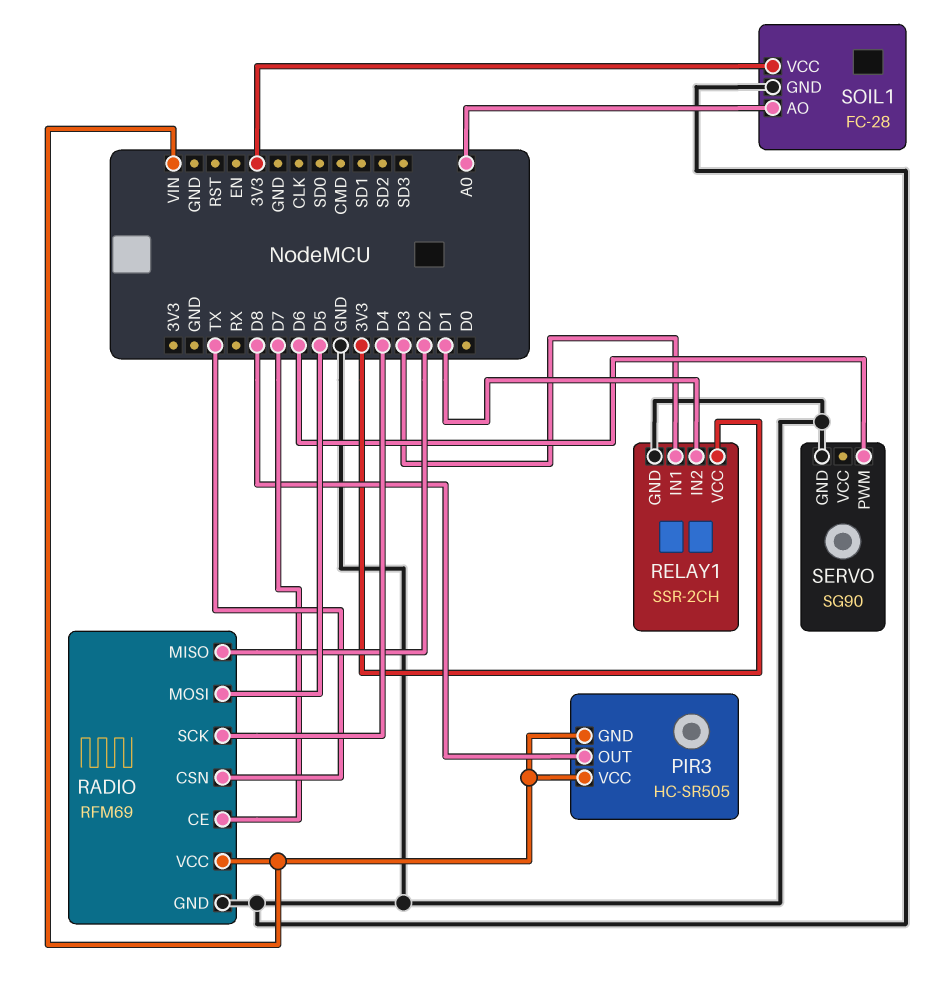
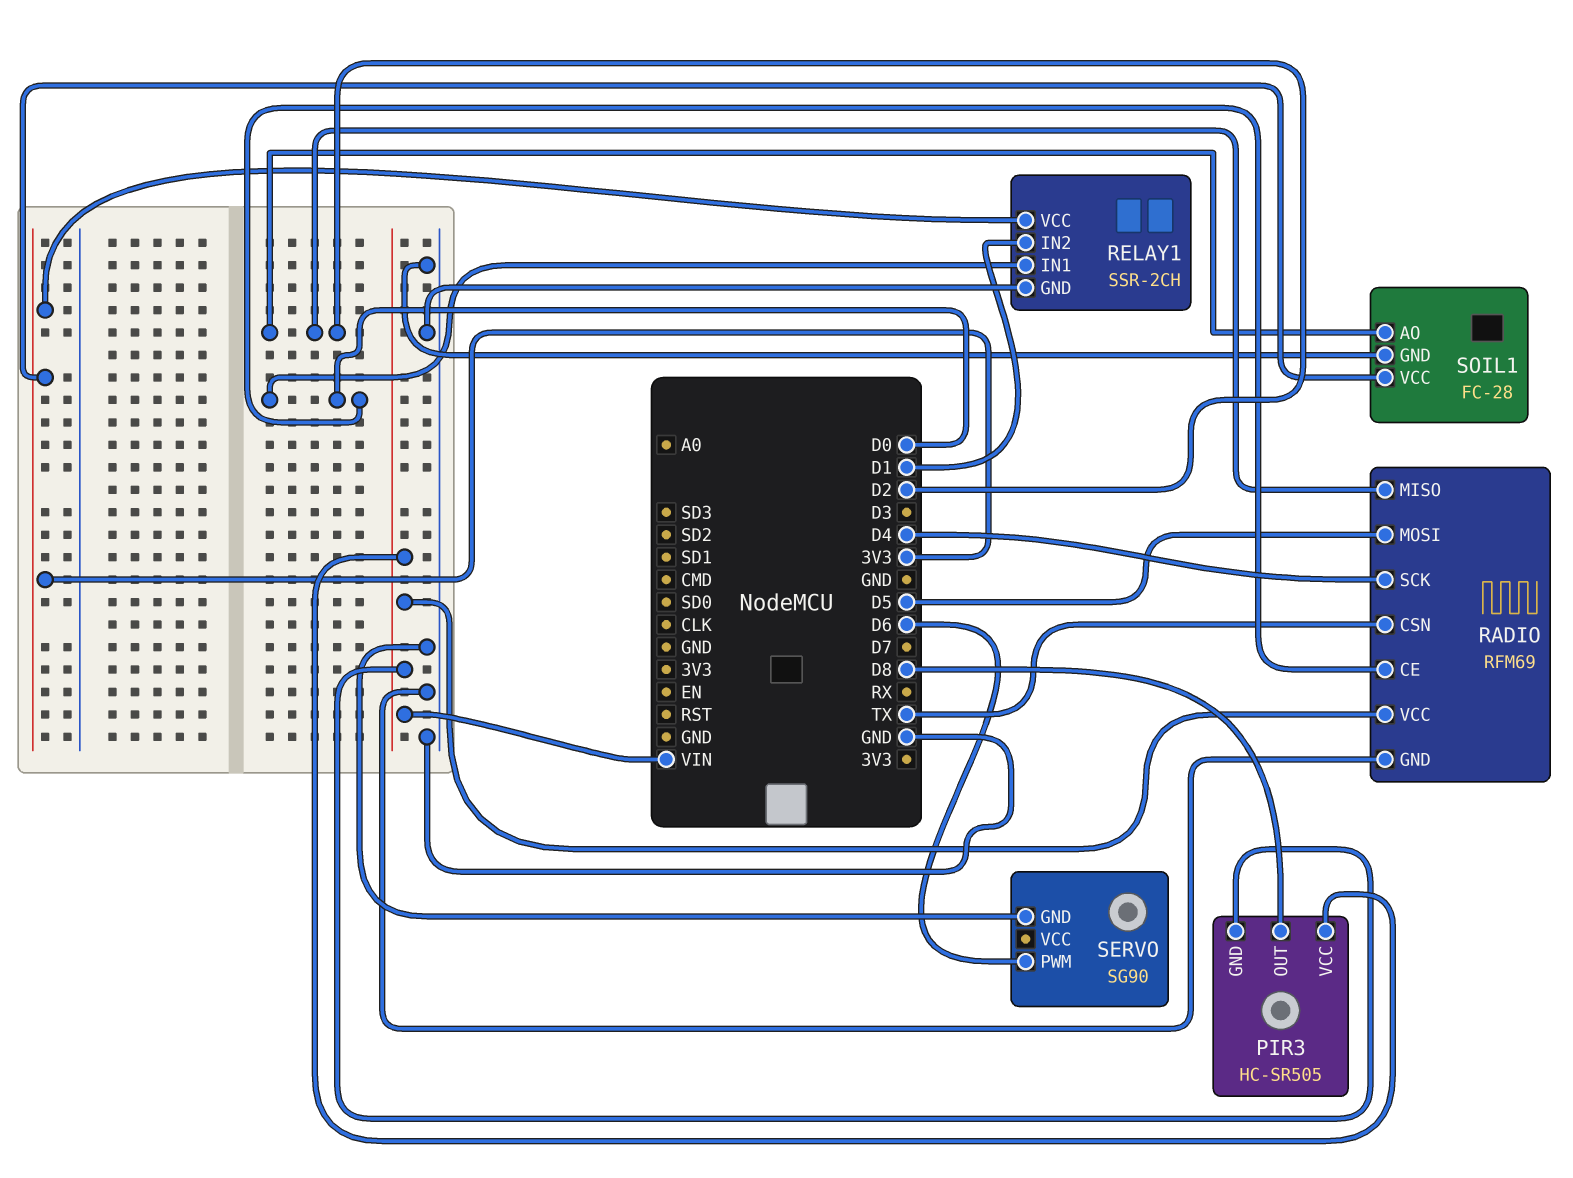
RADIO pin CE: D7 -> D0
RELAY1 pin IN1: D3 -> D0
SOIL1 pin AO: A0 -> D2

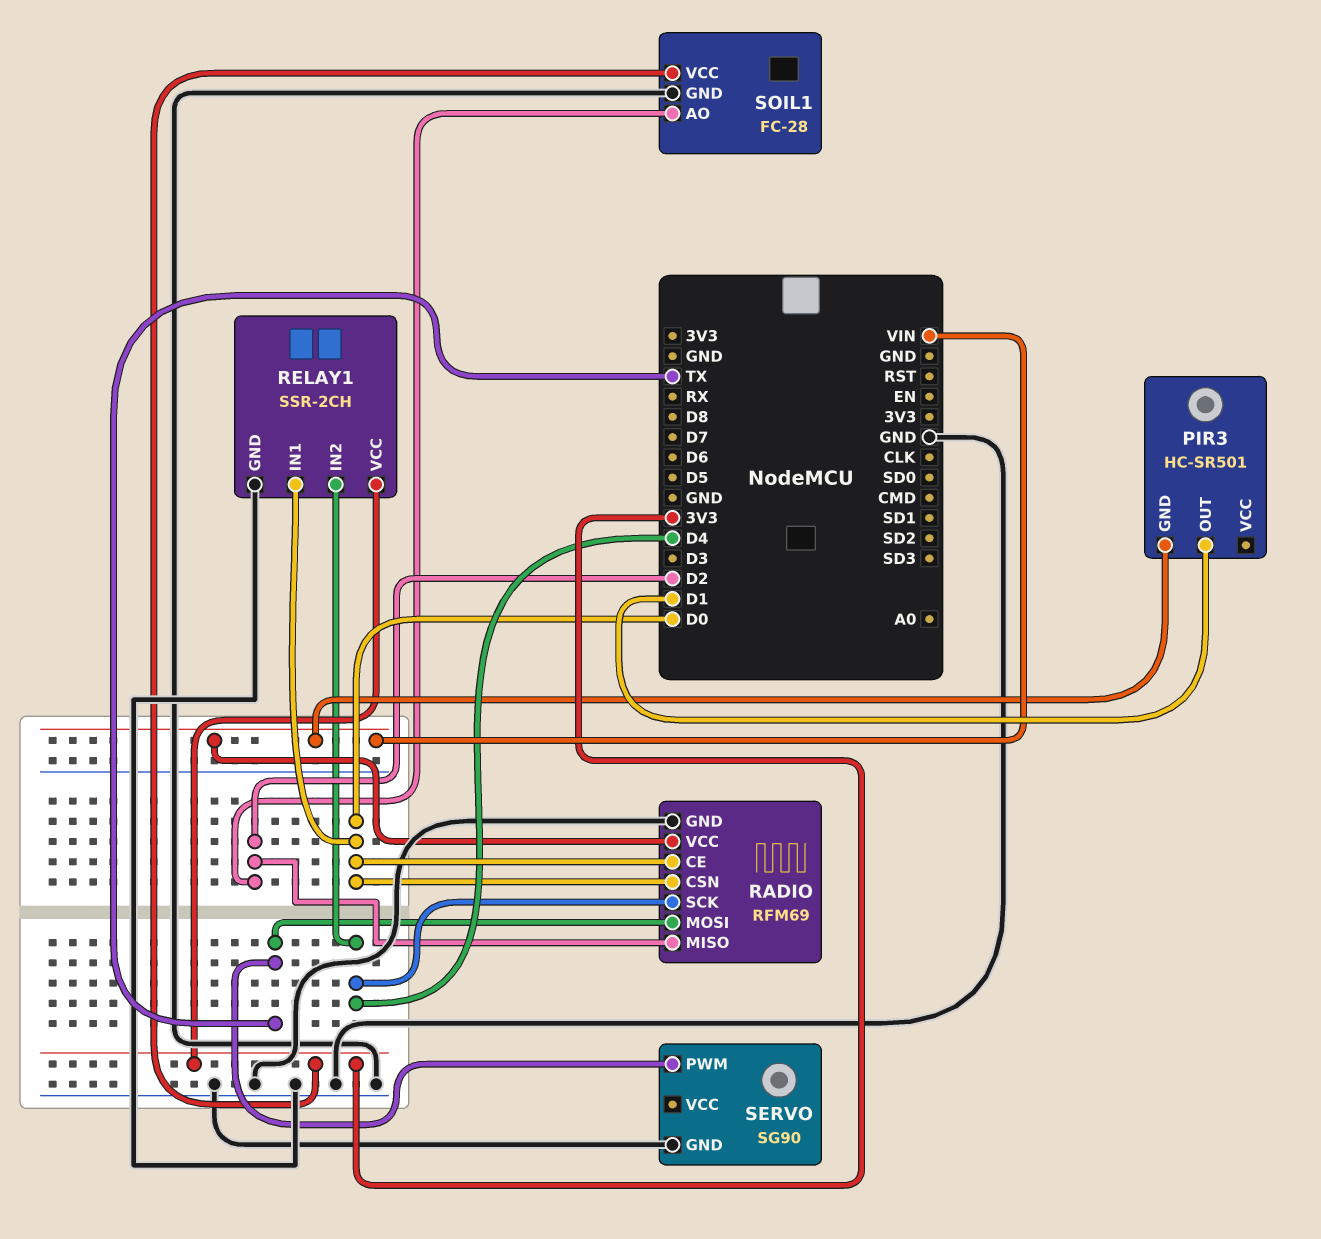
PIR3: HC-SR505 -> HC-SR501
PIR3 pin OUT: D8 -> D1
PIR3 pin VCC: VIN -> none
RADIO pin CSN: TX -> D0
RADIO pin MOSI: D5 -> TX
RELAY1 pin IN2: D1 -> D4
SERVO pin PWM: D6 -> TX

